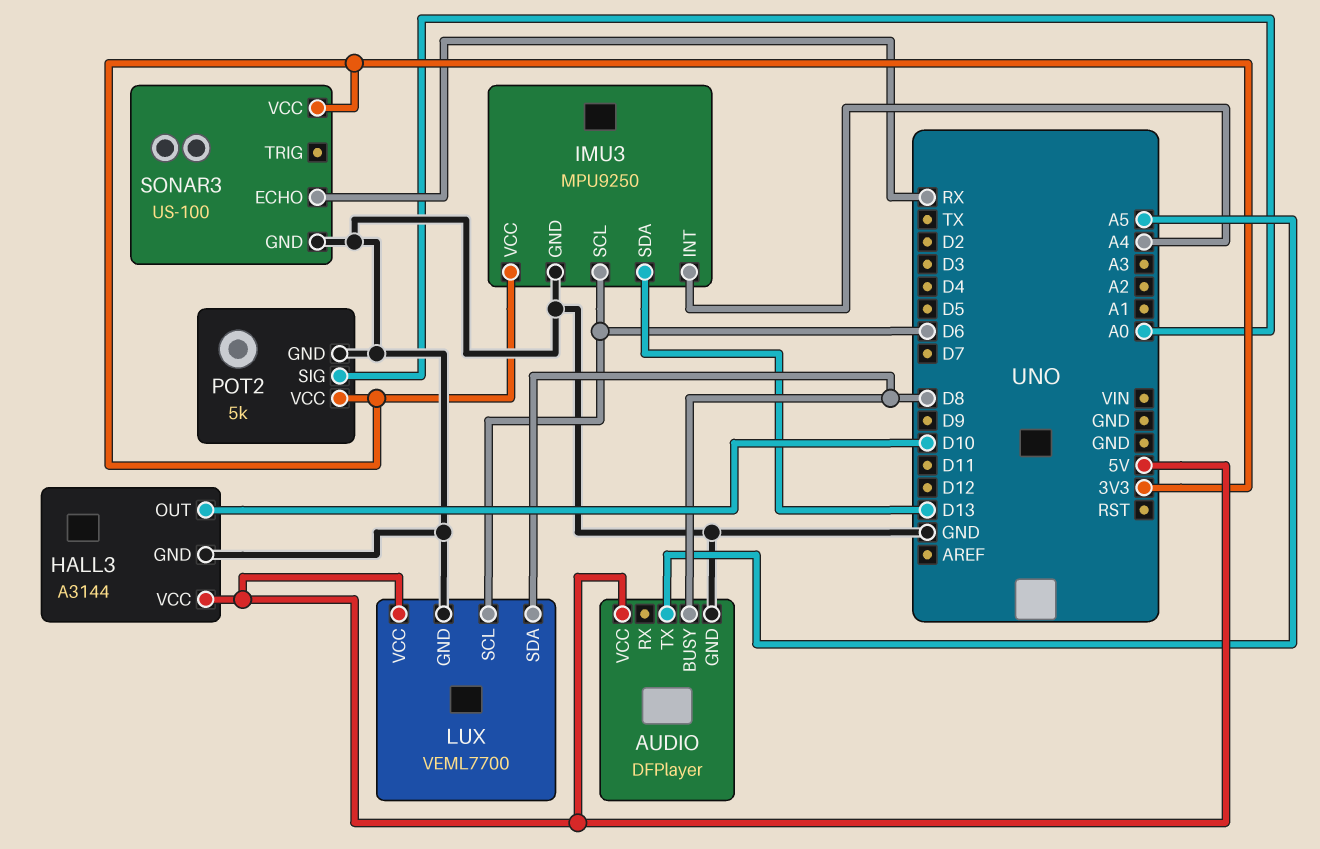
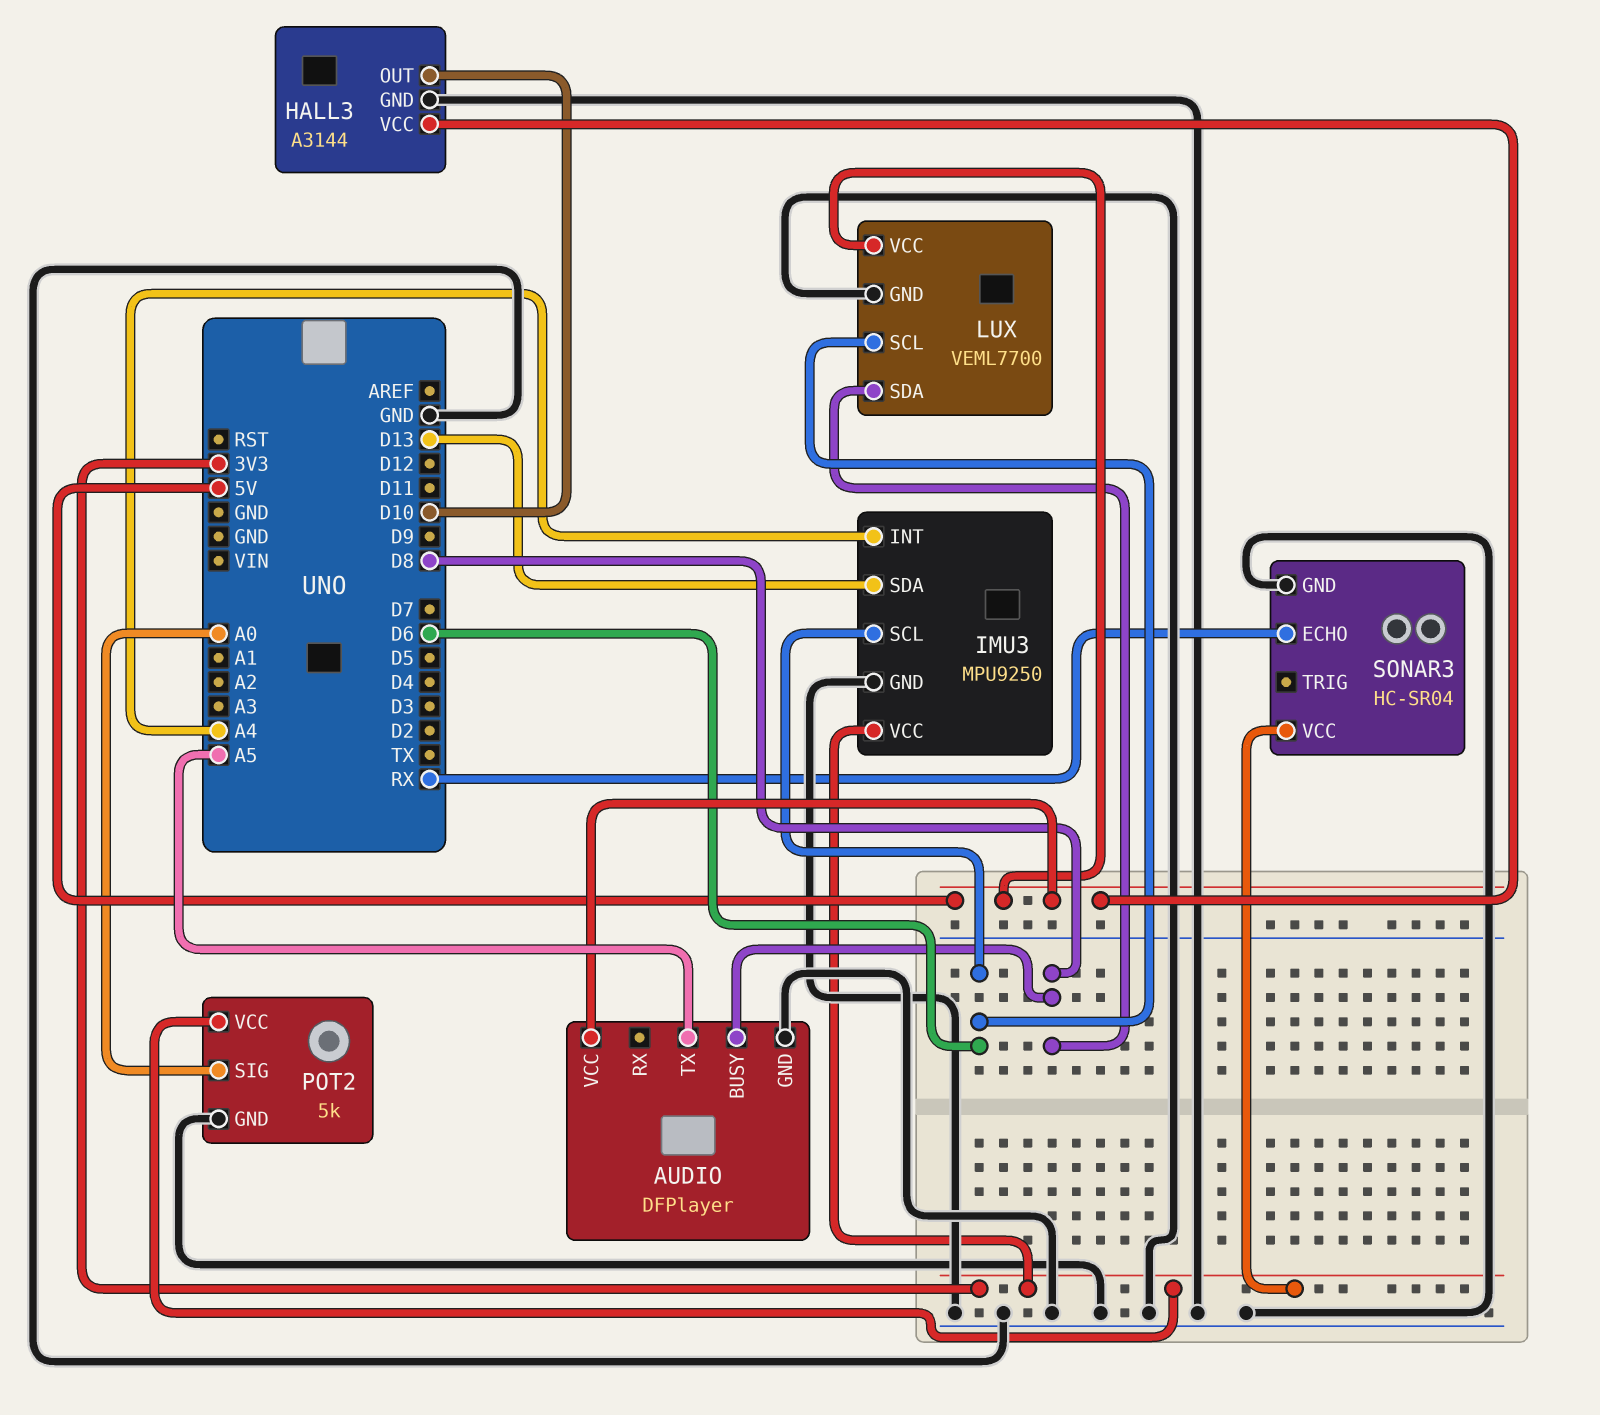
SONAR3: US-100 -> HC-SR04

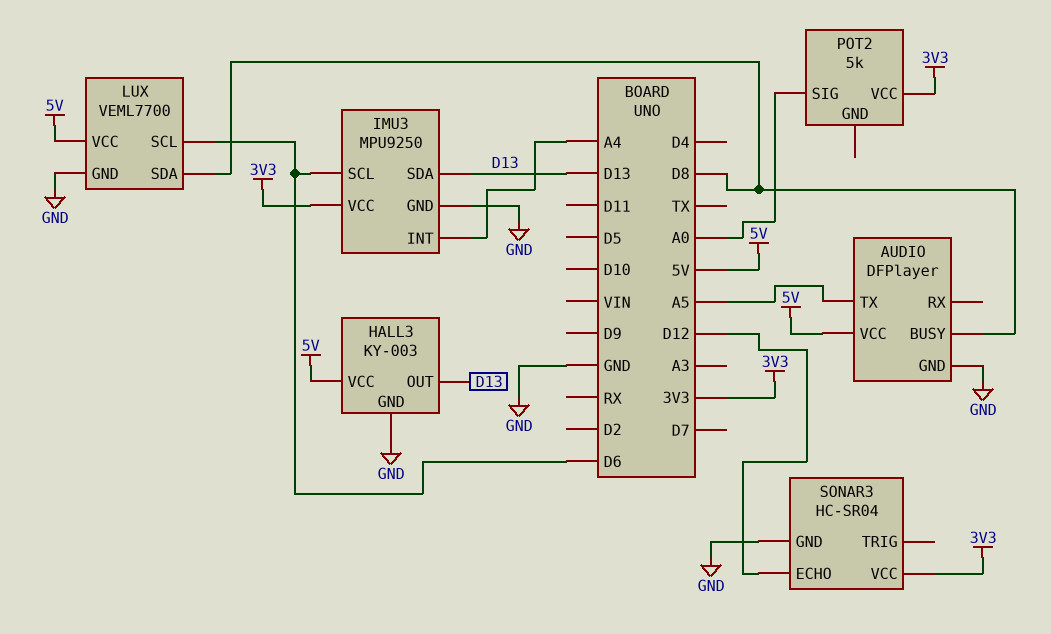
HALL3: A3144 -> KY-003
HALL3 pin OUT: D10 -> D13
POT2 pin GND: GND -> none
SONAR3 pin ECHO: RX -> D12

